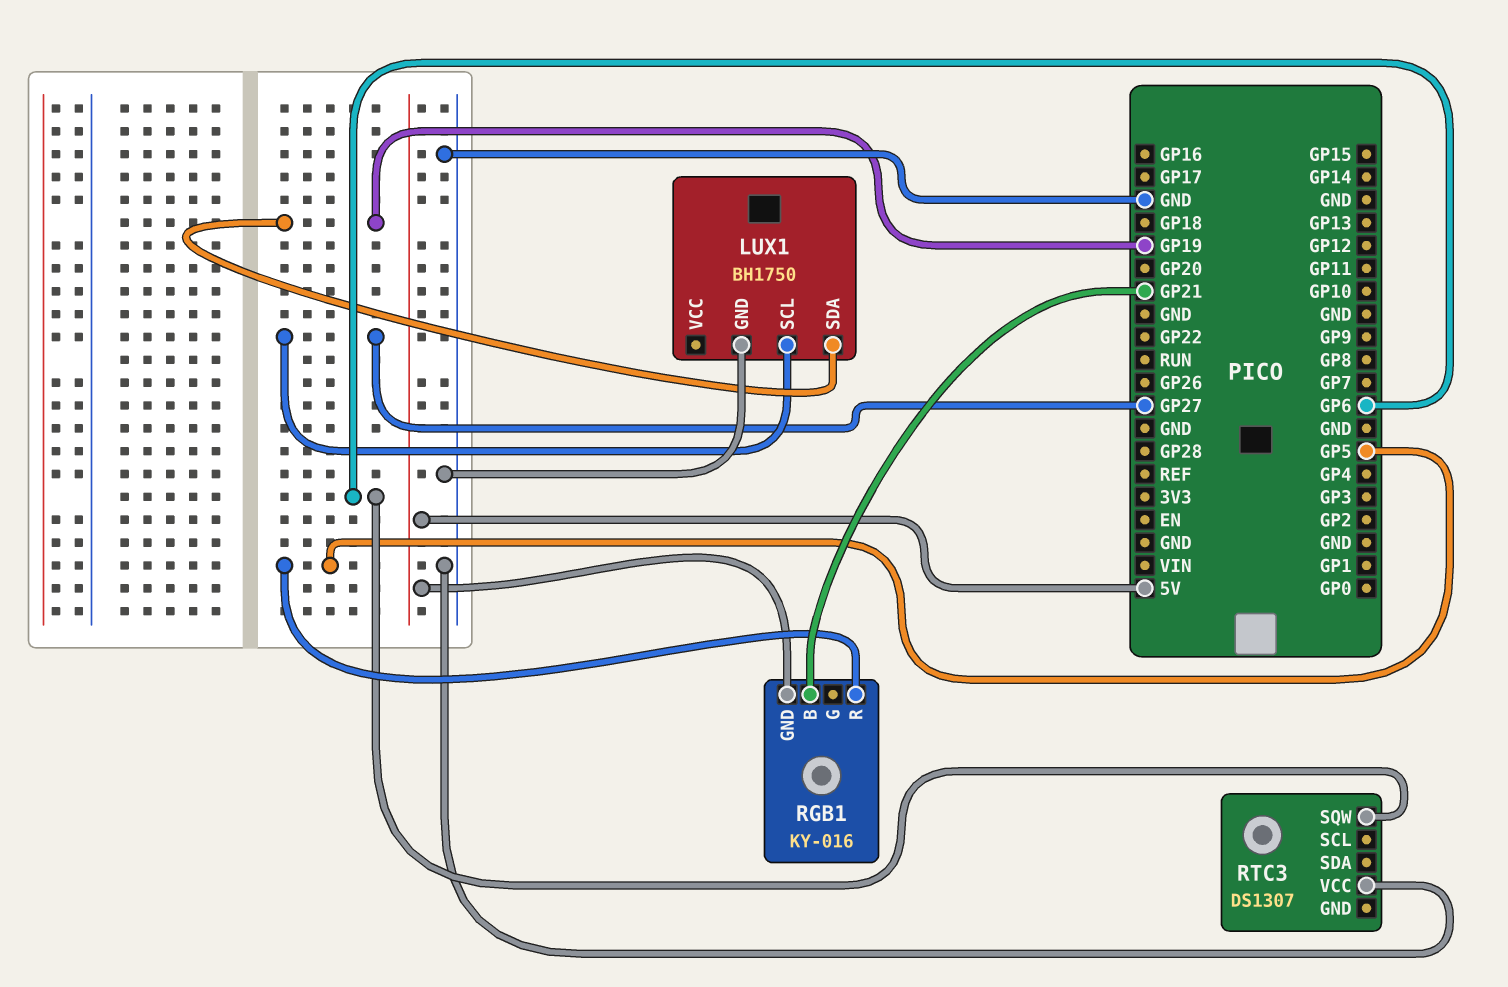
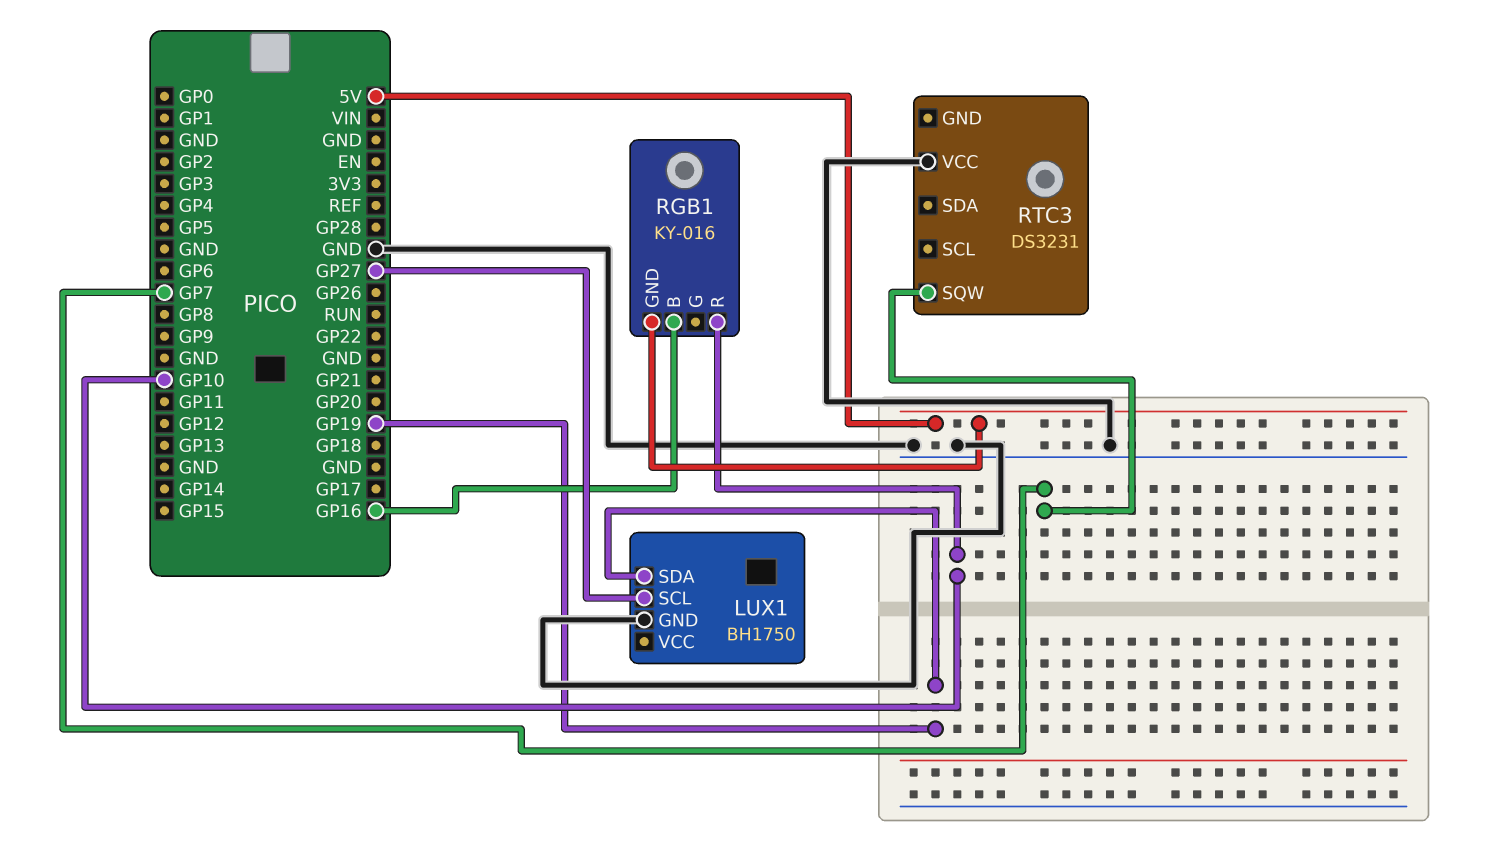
RGB1 pin B: GP21 -> GP16
RGB1 pin R: GP5 -> GP10
RTC3: DS1307 -> DS3231
RTC3 pin SQW: GP6 -> GP7

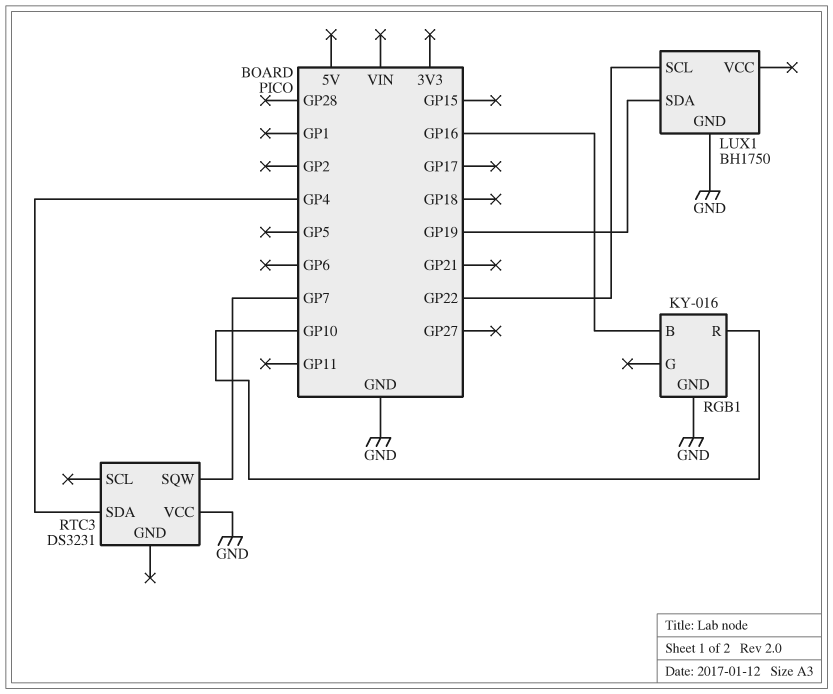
LUX1 pin SCL: GP27 -> GP22
RGB1 pin GND: 5V -> GND
RTC3 pin SDA: none -> GP4

